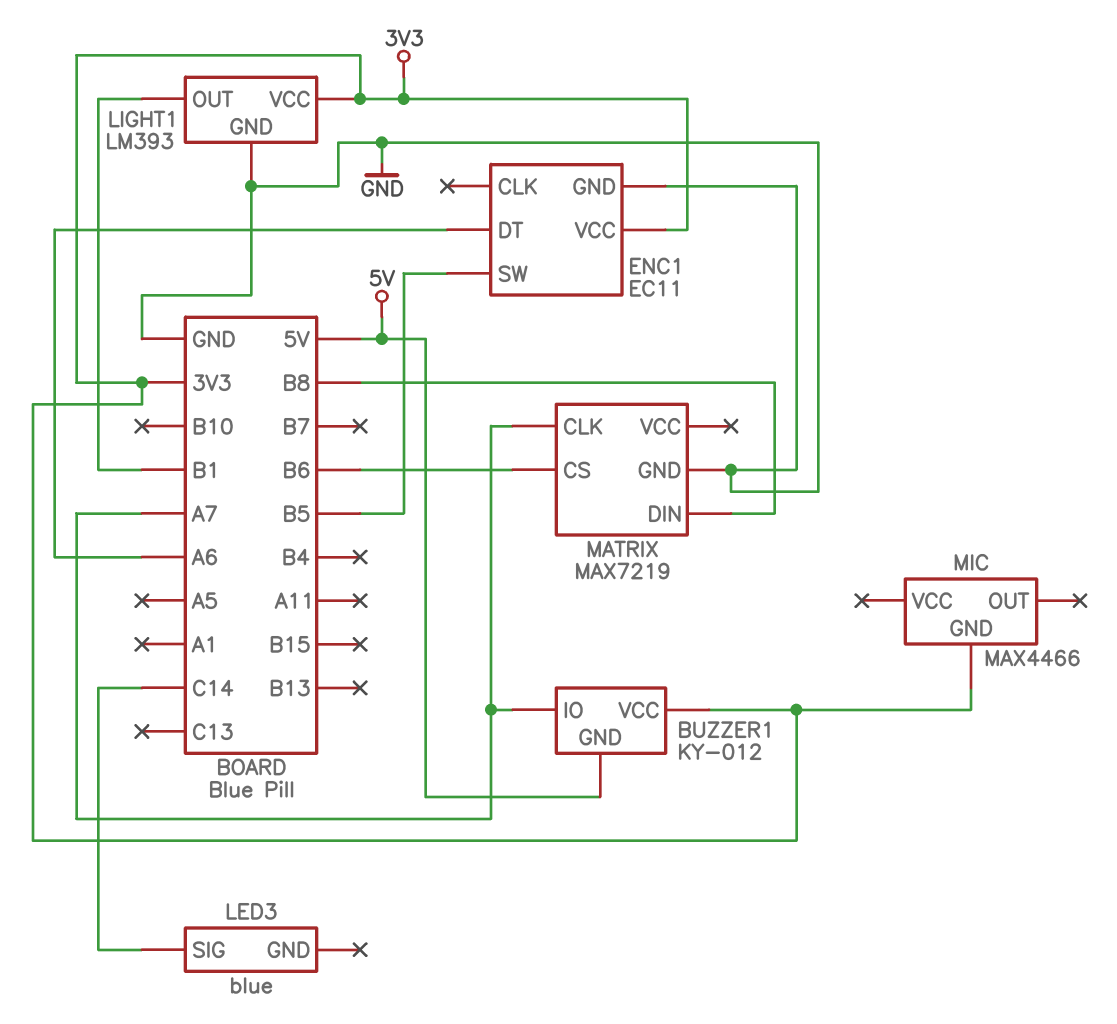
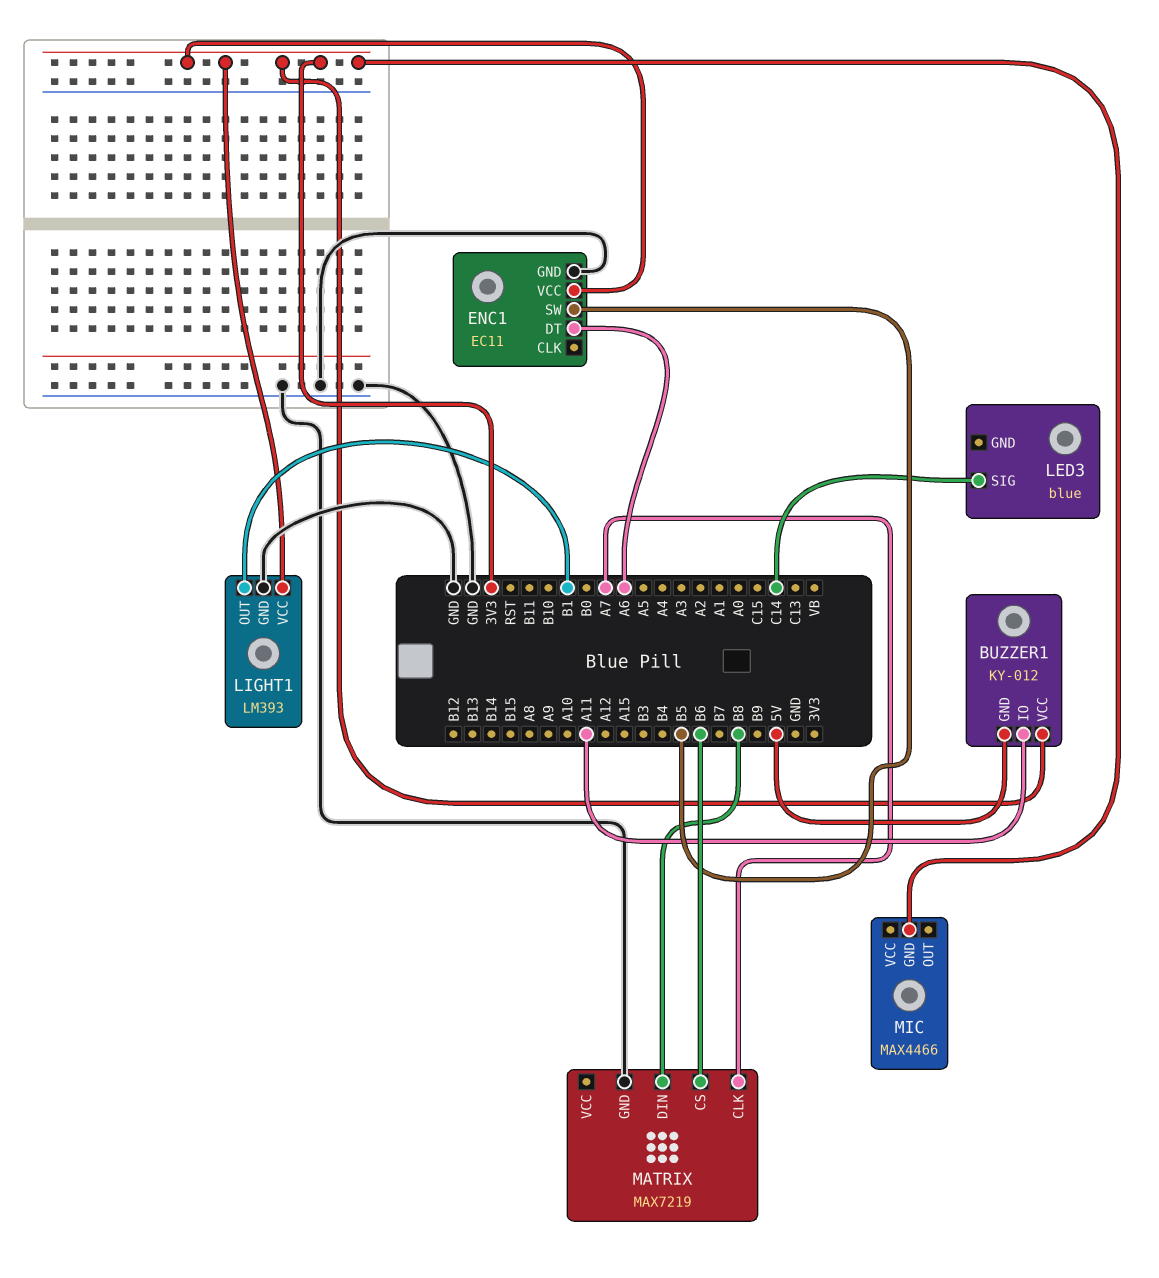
BUZZER1 pin IO: A7 -> A11

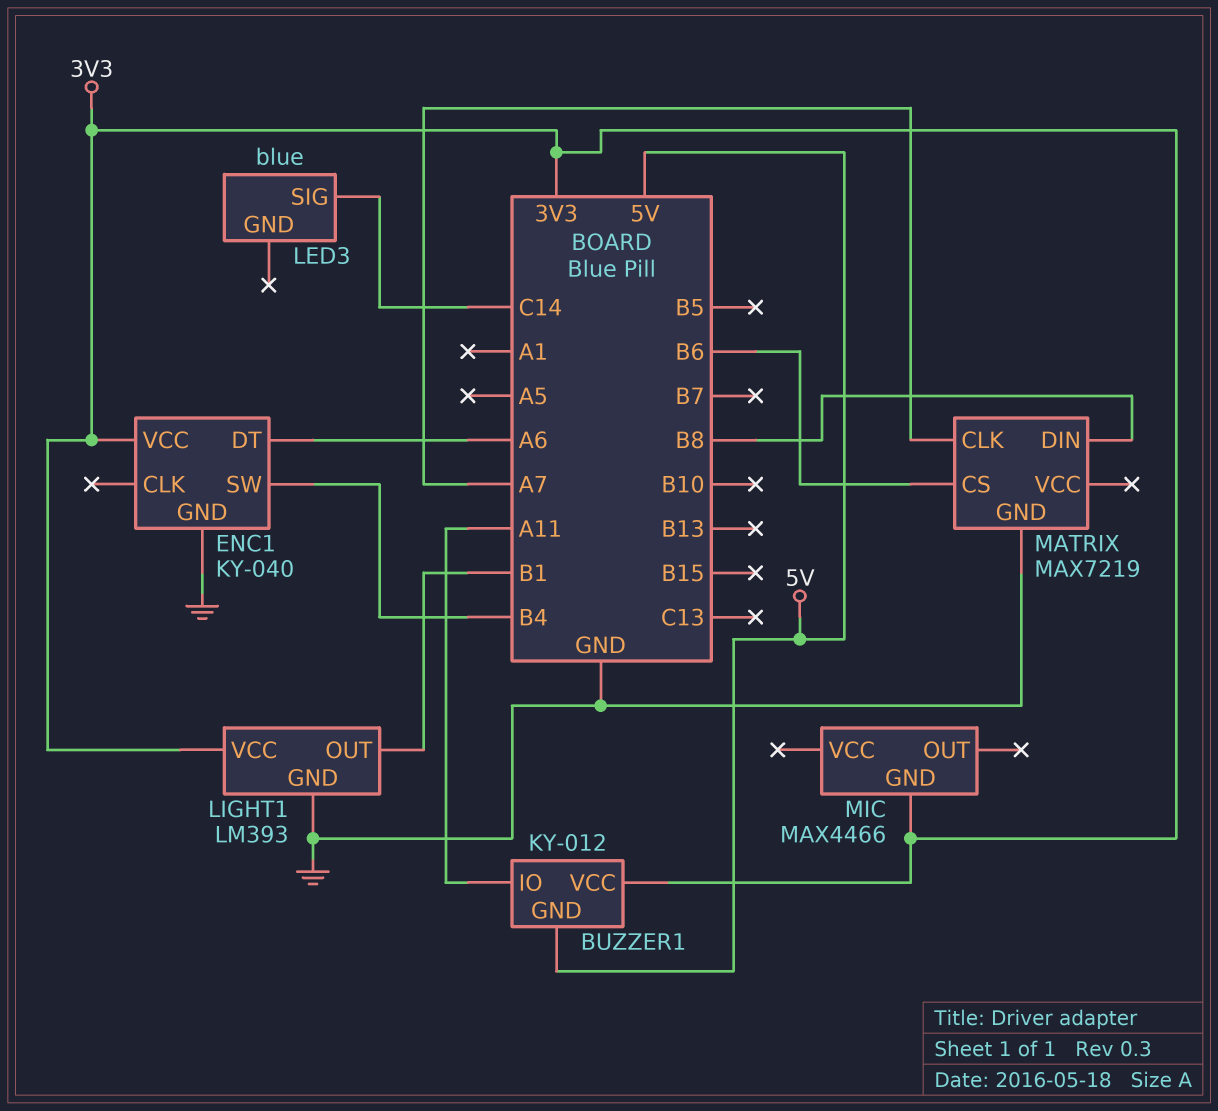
ENC1: EC11 -> KY-040
ENC1 pin SW: B5 -> B4

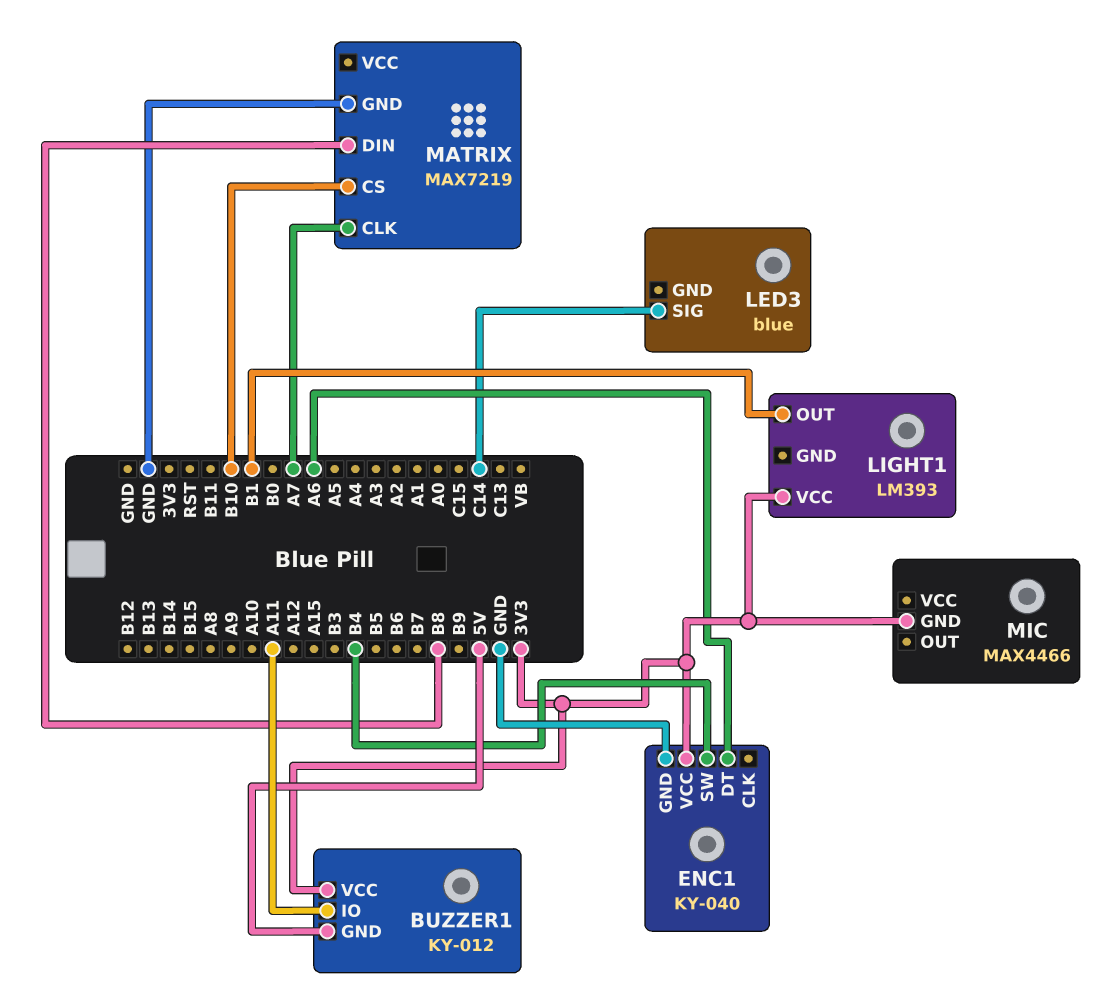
LIGHT1 pin GND: GND -> none
MATRIX pin CS: B6 -> B10

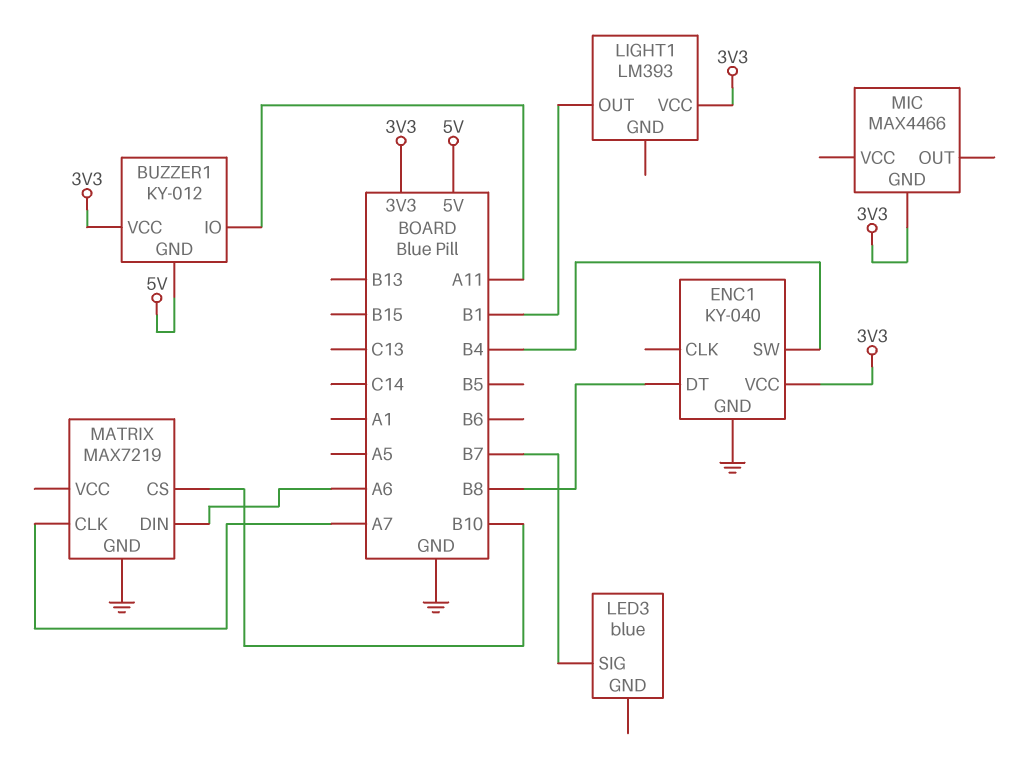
ENC1 pin DT: A6 -> B8
LED3 pin SIG: C14 -> B7
MATRIX pin DIN: B8 -> A6

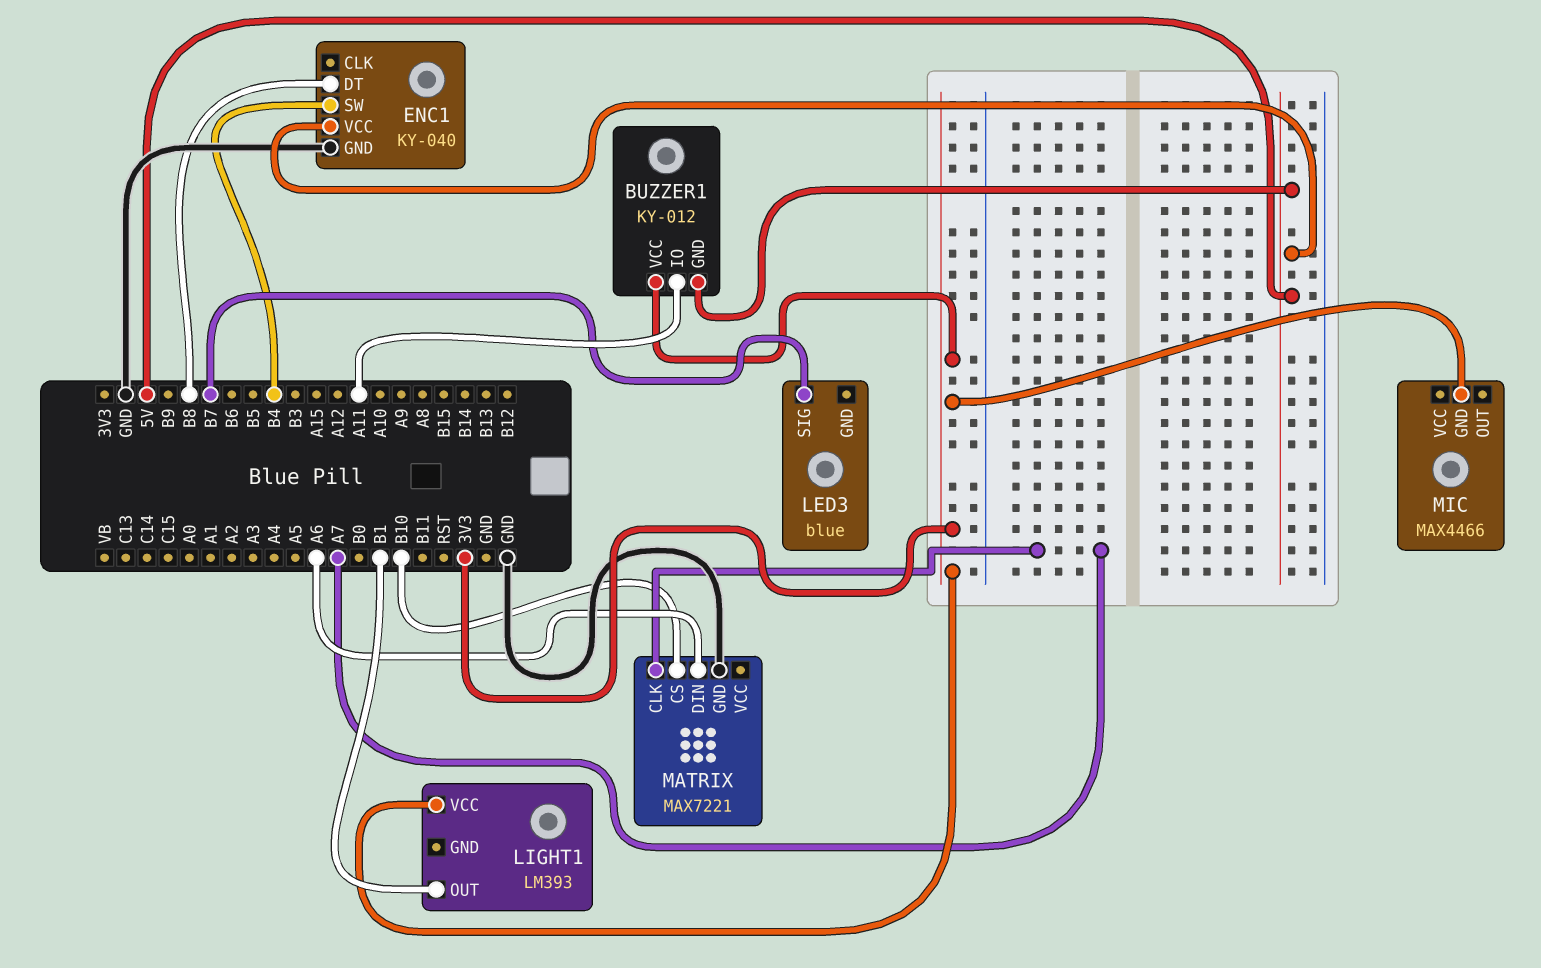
ENC1 pin VCC: 3V3 -> 5V
MATRIX: MAX7219 -> MAX7221

